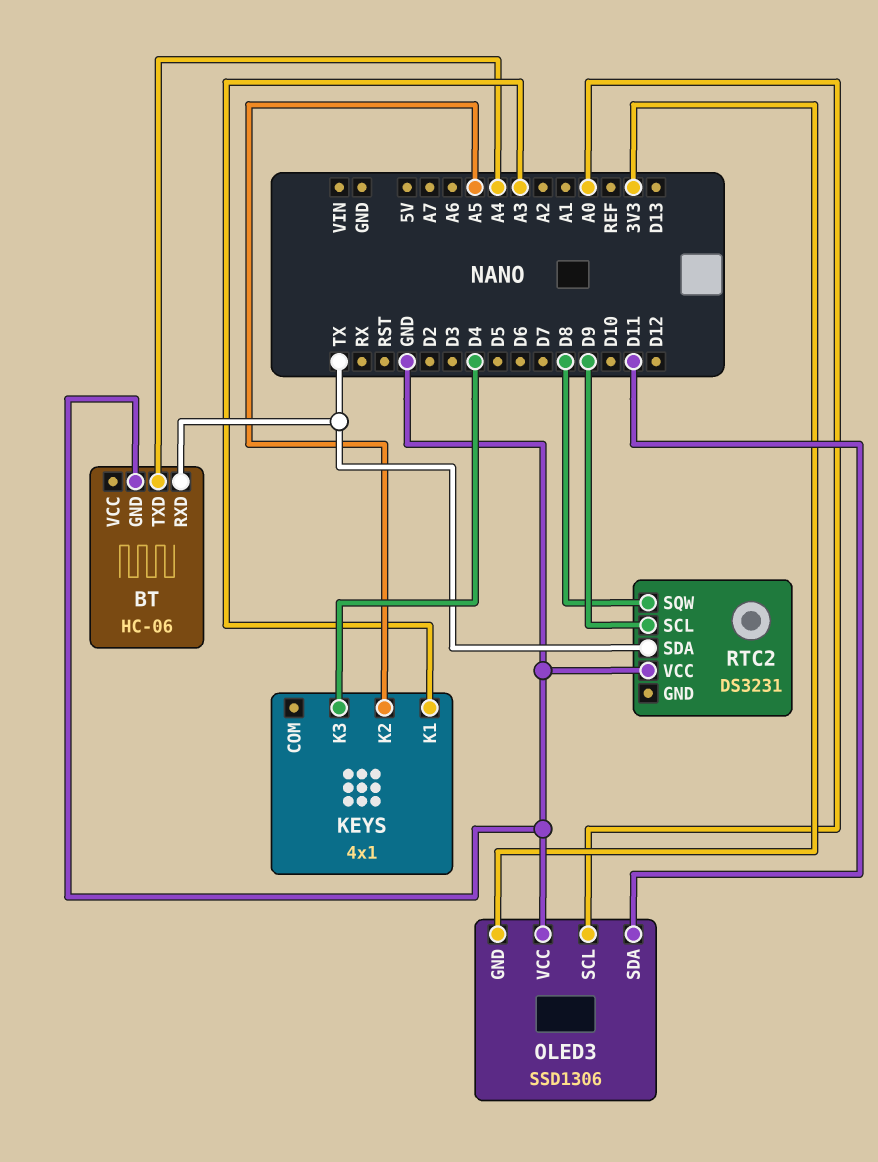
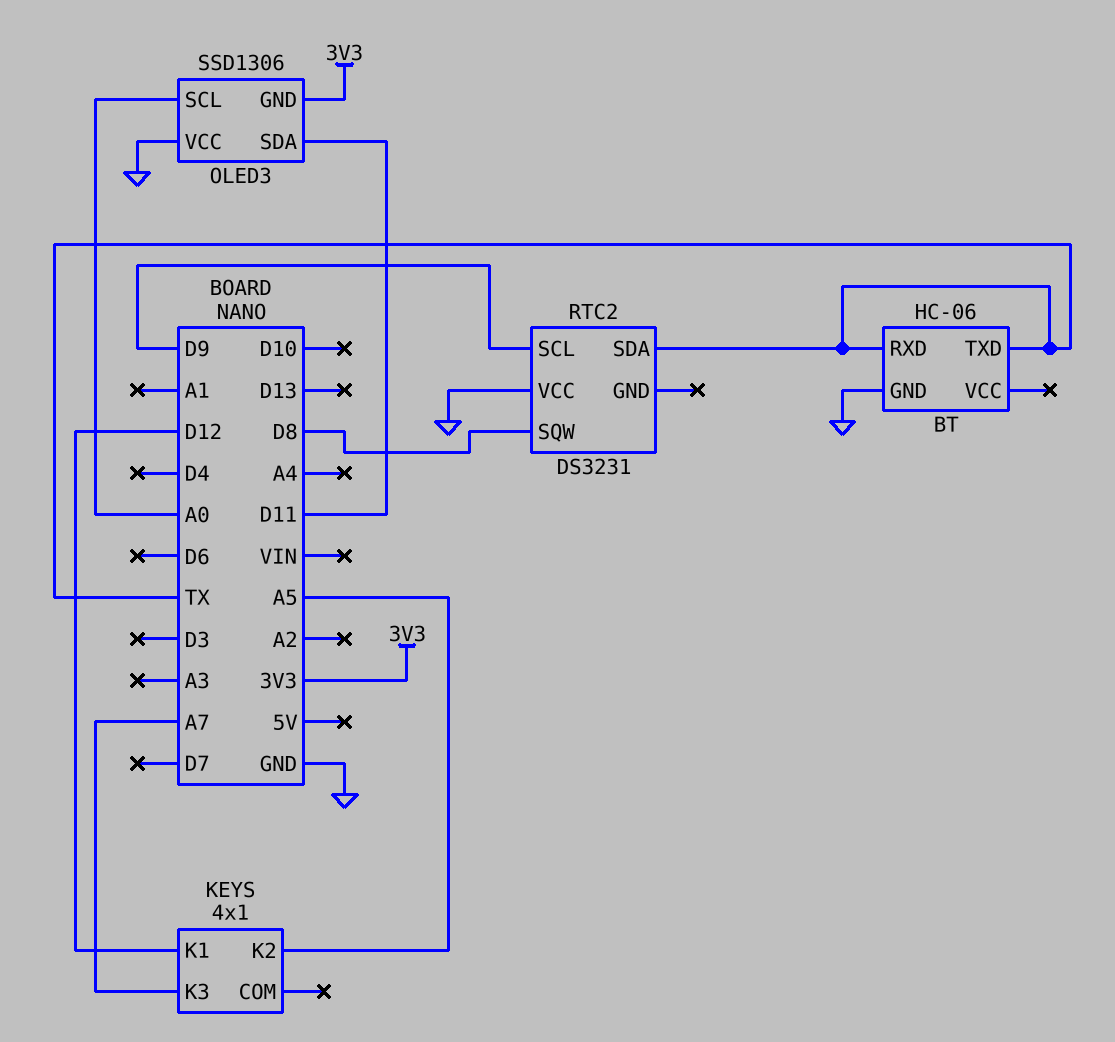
BT pin TXD: A4 -> TX
KEYS pin K1: A3 -> D12
KEYS pin K3: D4 -> A7

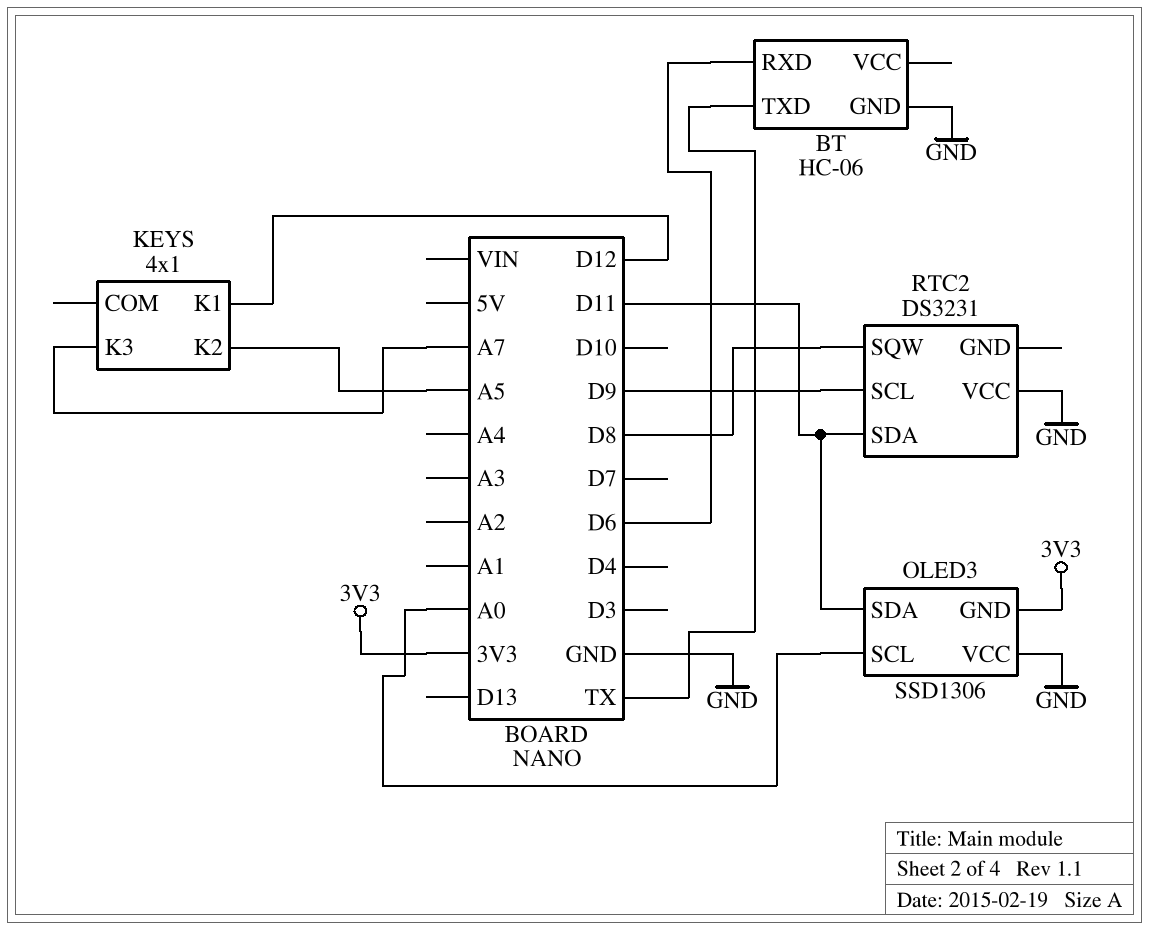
BT pin RXD: TX -> D6
RTC2 pin SDA: TX -> D11

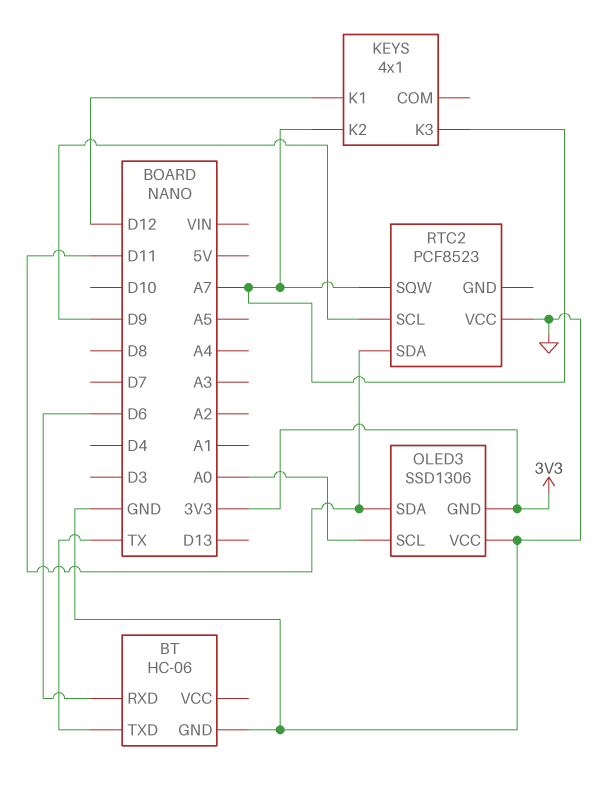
KEYS pin K2: A5 -> A7
RTC2: DS3231 -> PCF8523
RTC2 pin SQW: D8 -> A7

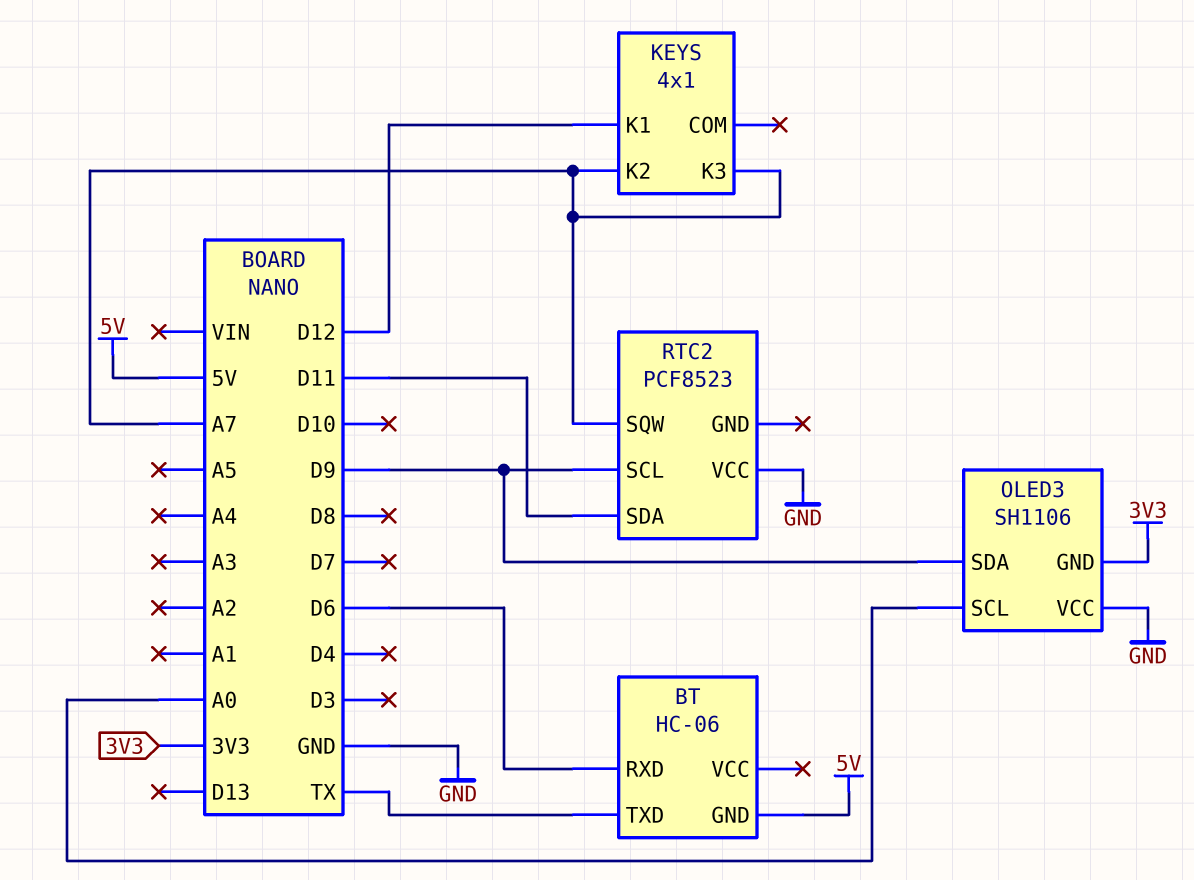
BT pin GND: GND -> 5V
OLED3: SSD1306 -> SH1106
OLED3 pin SDA: D11 -> D9

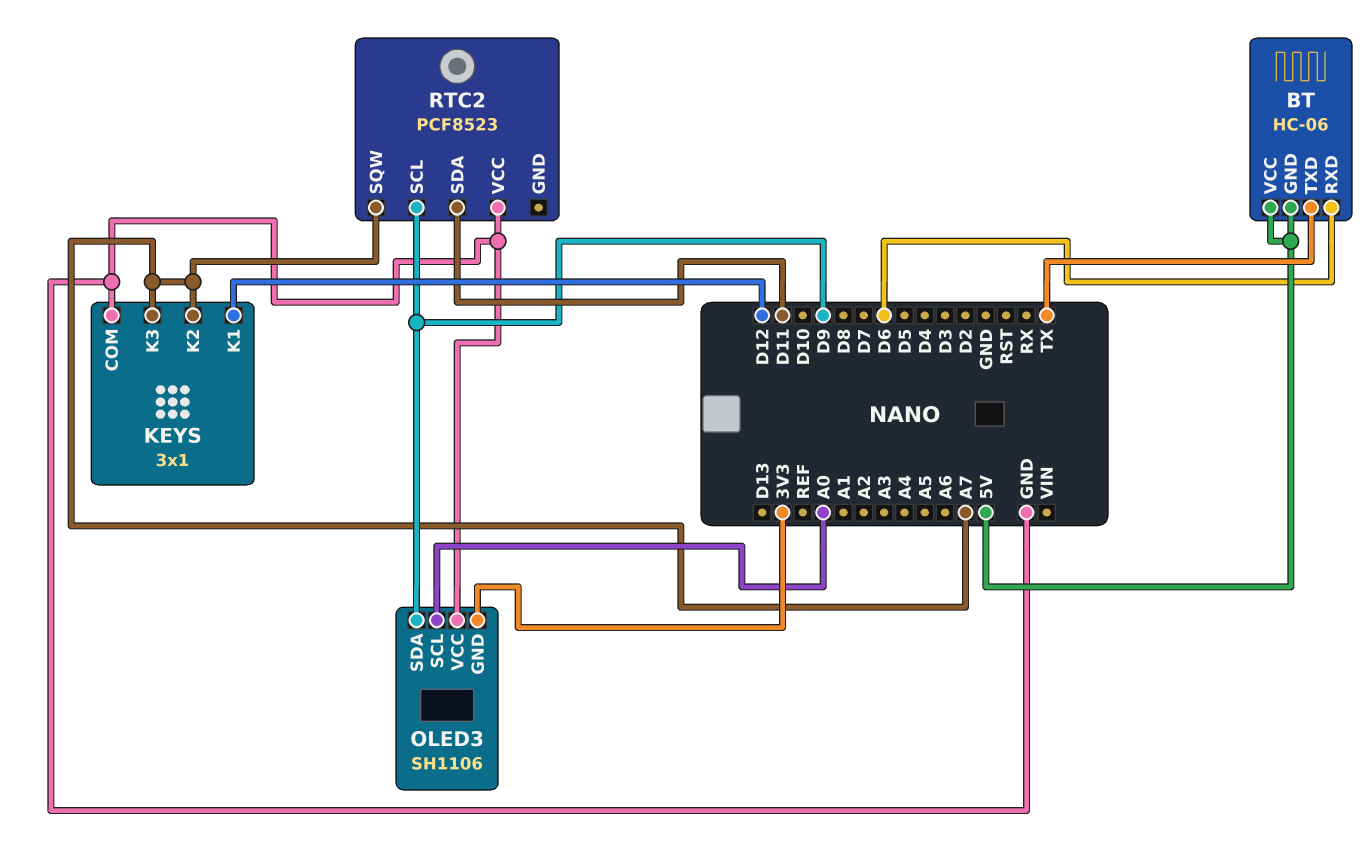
BT pin VCC: none -> 5V
KEYS: 4x1 -> 3x1
KEYS pin COM: none -> GND

